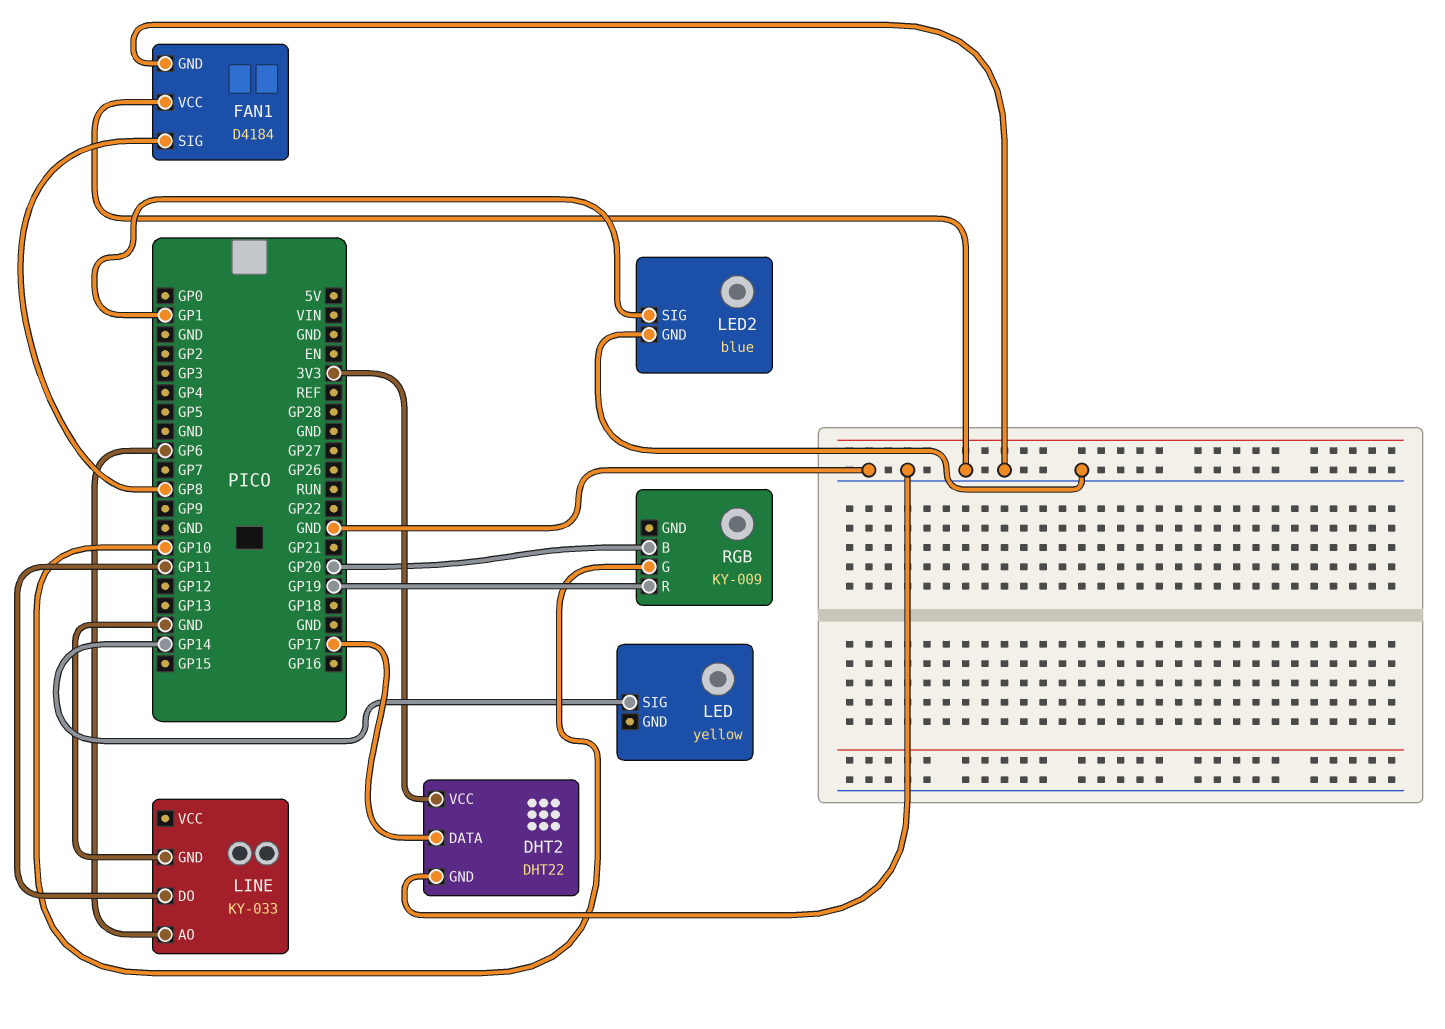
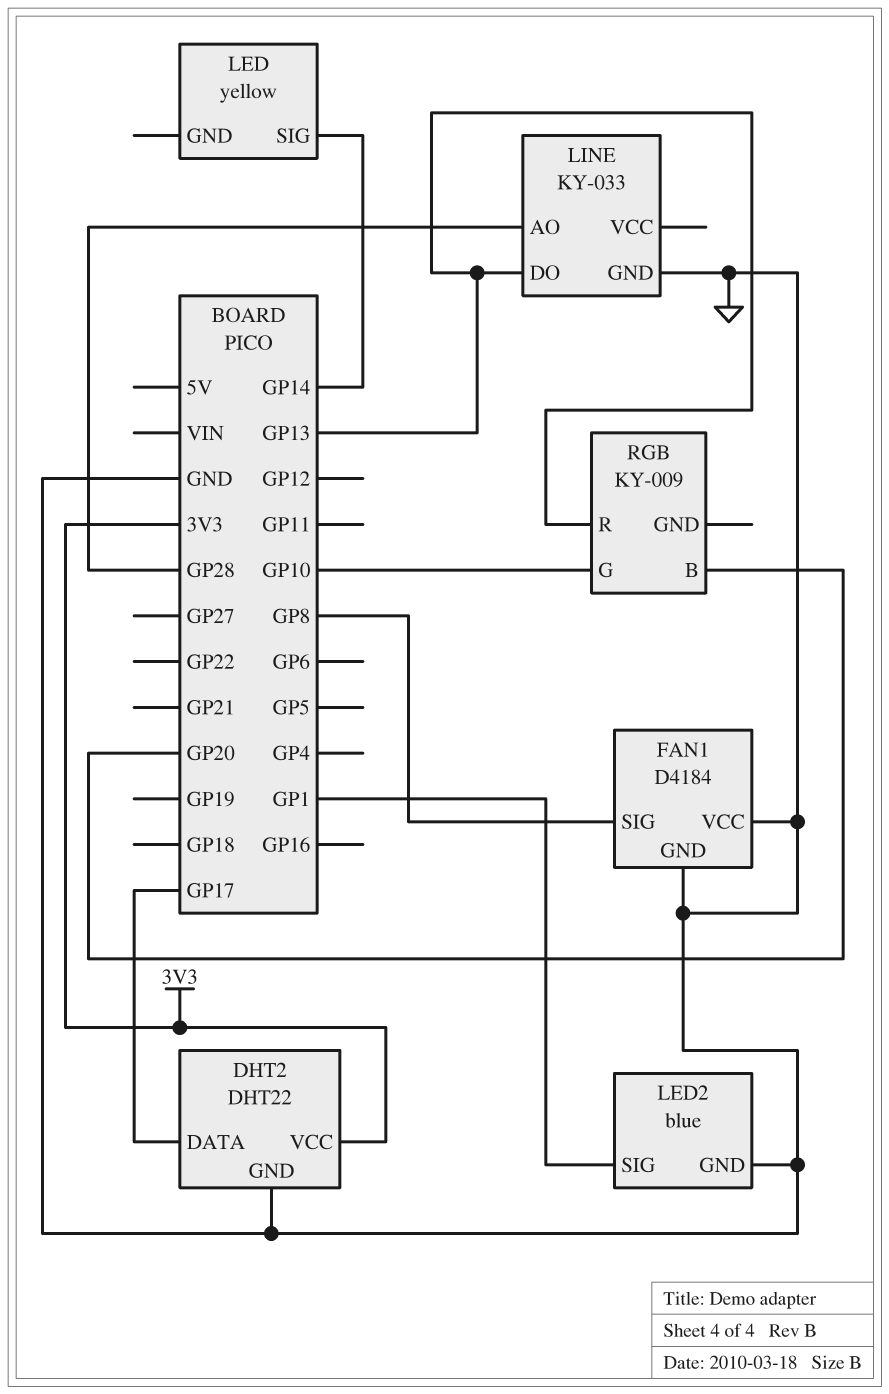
LINE pin AO: GP6 -> GP28
LINE pin DO: GP11 -> GP13
RGB pin R: GP19 -> GP13

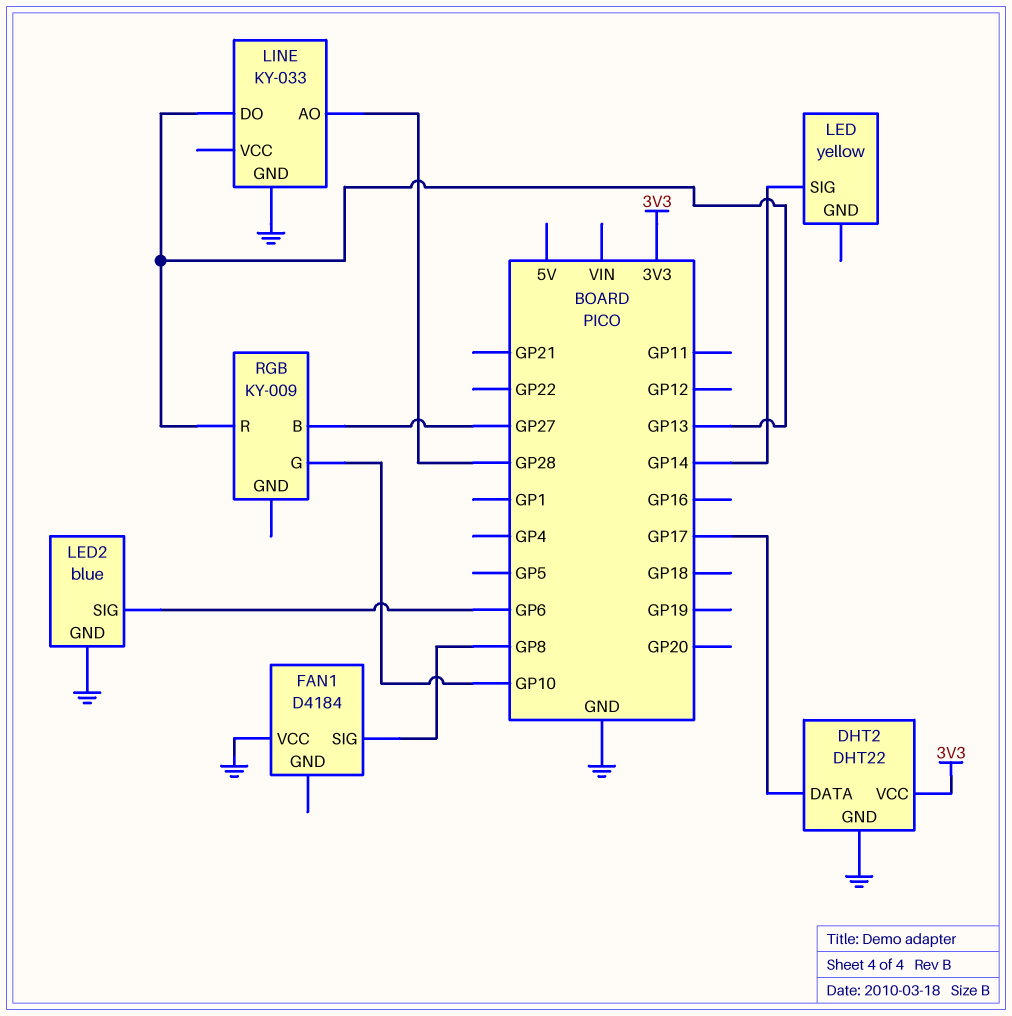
FAN1 pin GND: GND -> none
LED2 pin SIG: GP1 -> GP6
RGB pin B: GP20 -> GP27

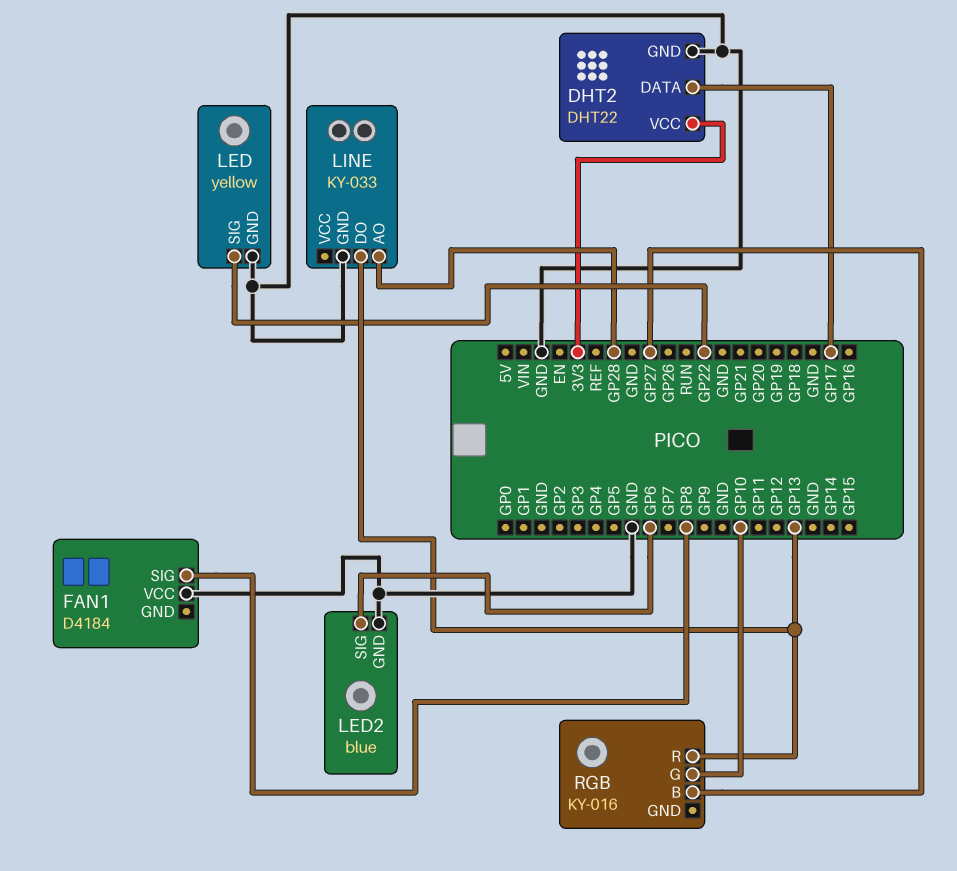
LED pin GND: none -> GND
LED pin SIG: GP14 -> GP22
RGB: KY-009 -> KY-016

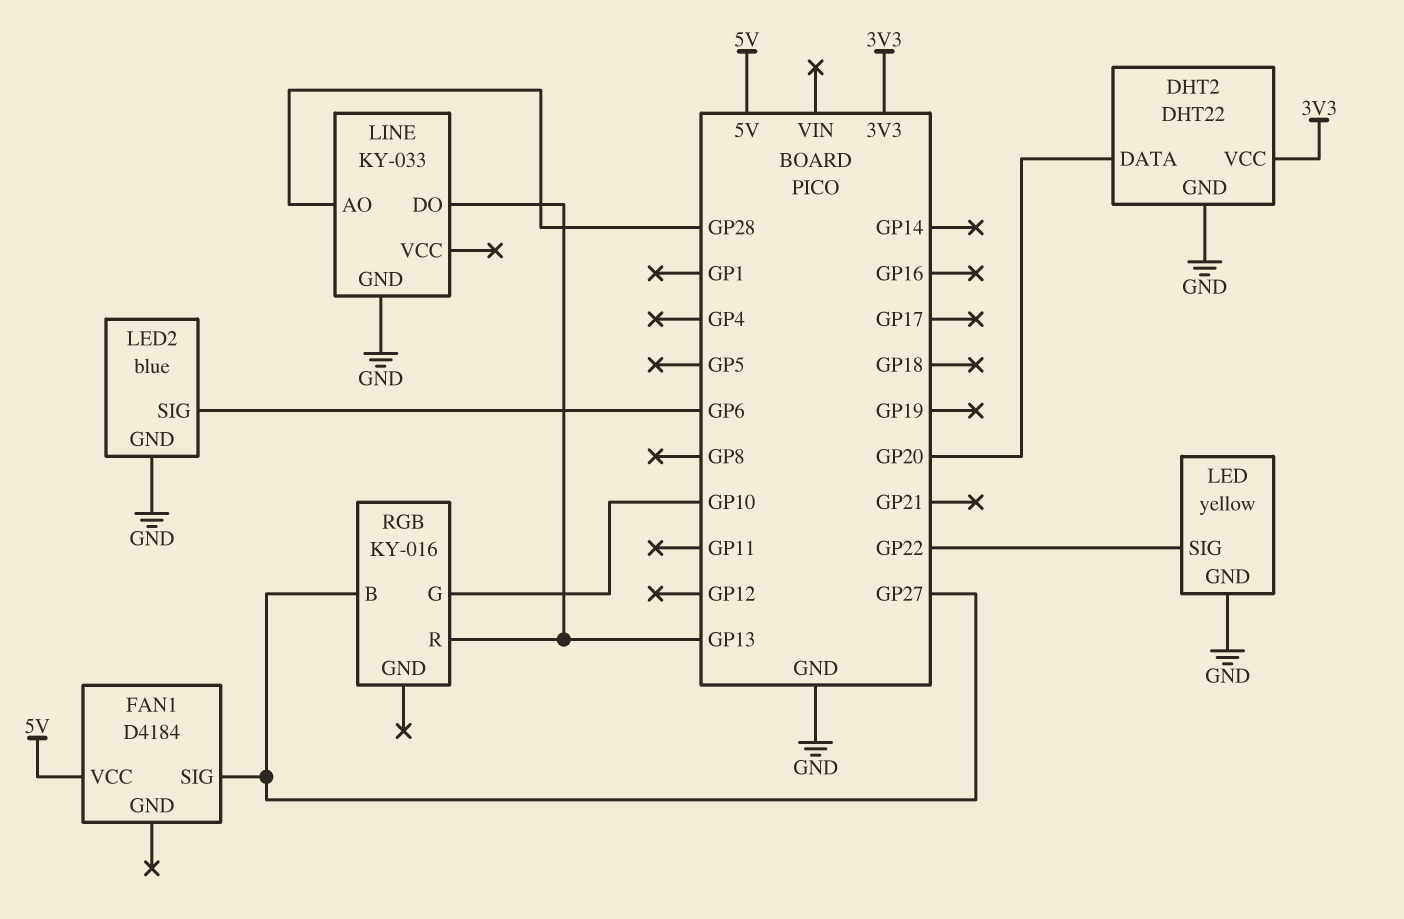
DHT2 pin DATA: GP17 -> GP20
FAN1 pin SIG: GP8 -> GP27
FAN1 pin VCC: GND -> 5V

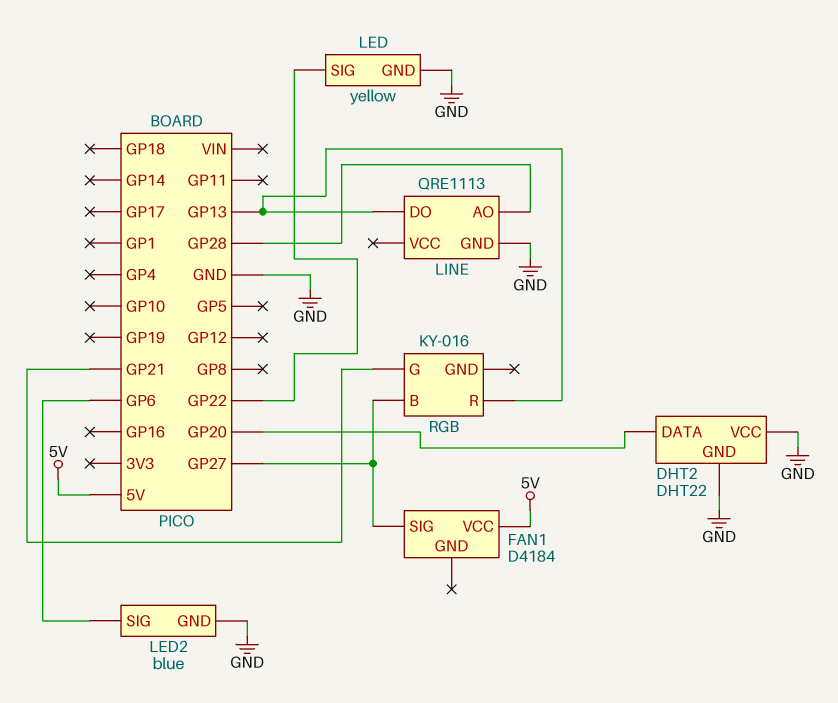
DHT2 pin VCC: 3V3 -> GND
LINE: KY-033 -> QRE1113
RGB pin G: GP10 -> GP21

